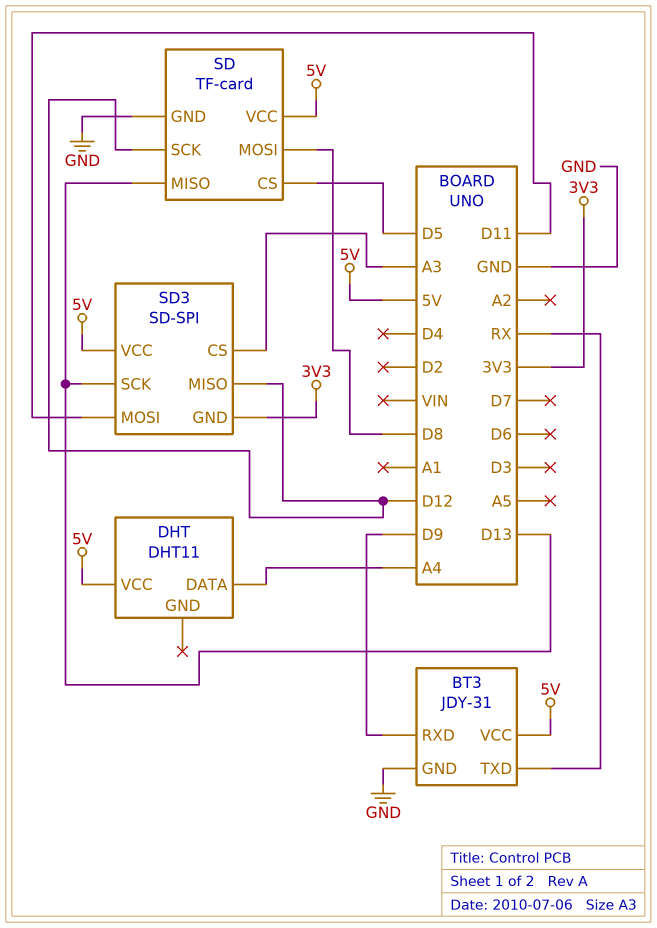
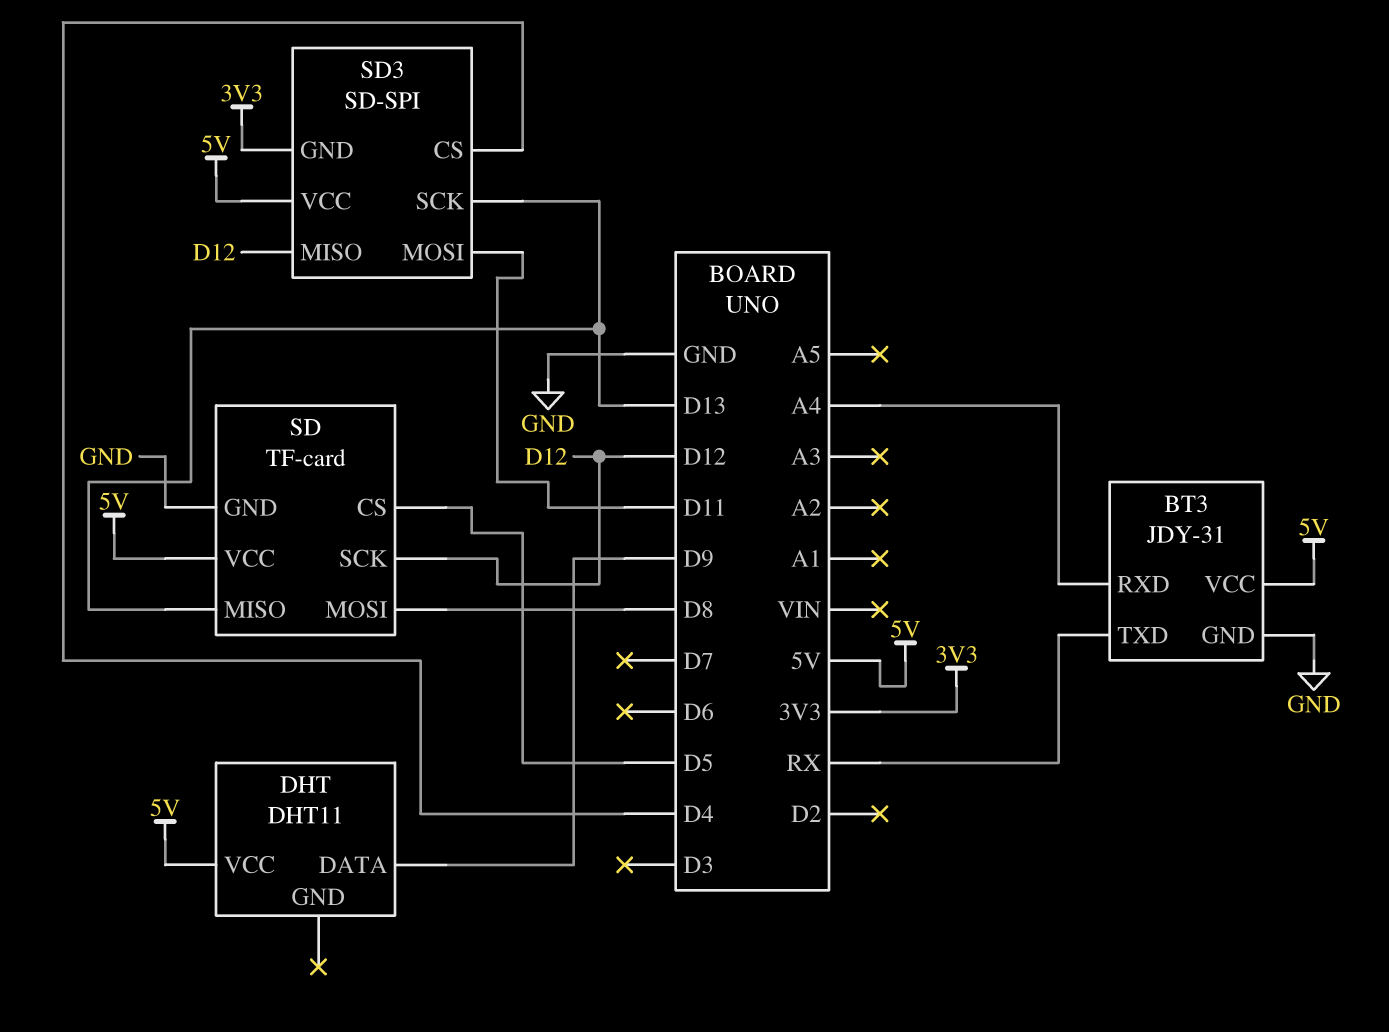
BT3 pin RXD: D9 -> A4
DHT pin DATA: A4 -> D9
SD3 pin CS: A3 -> D4

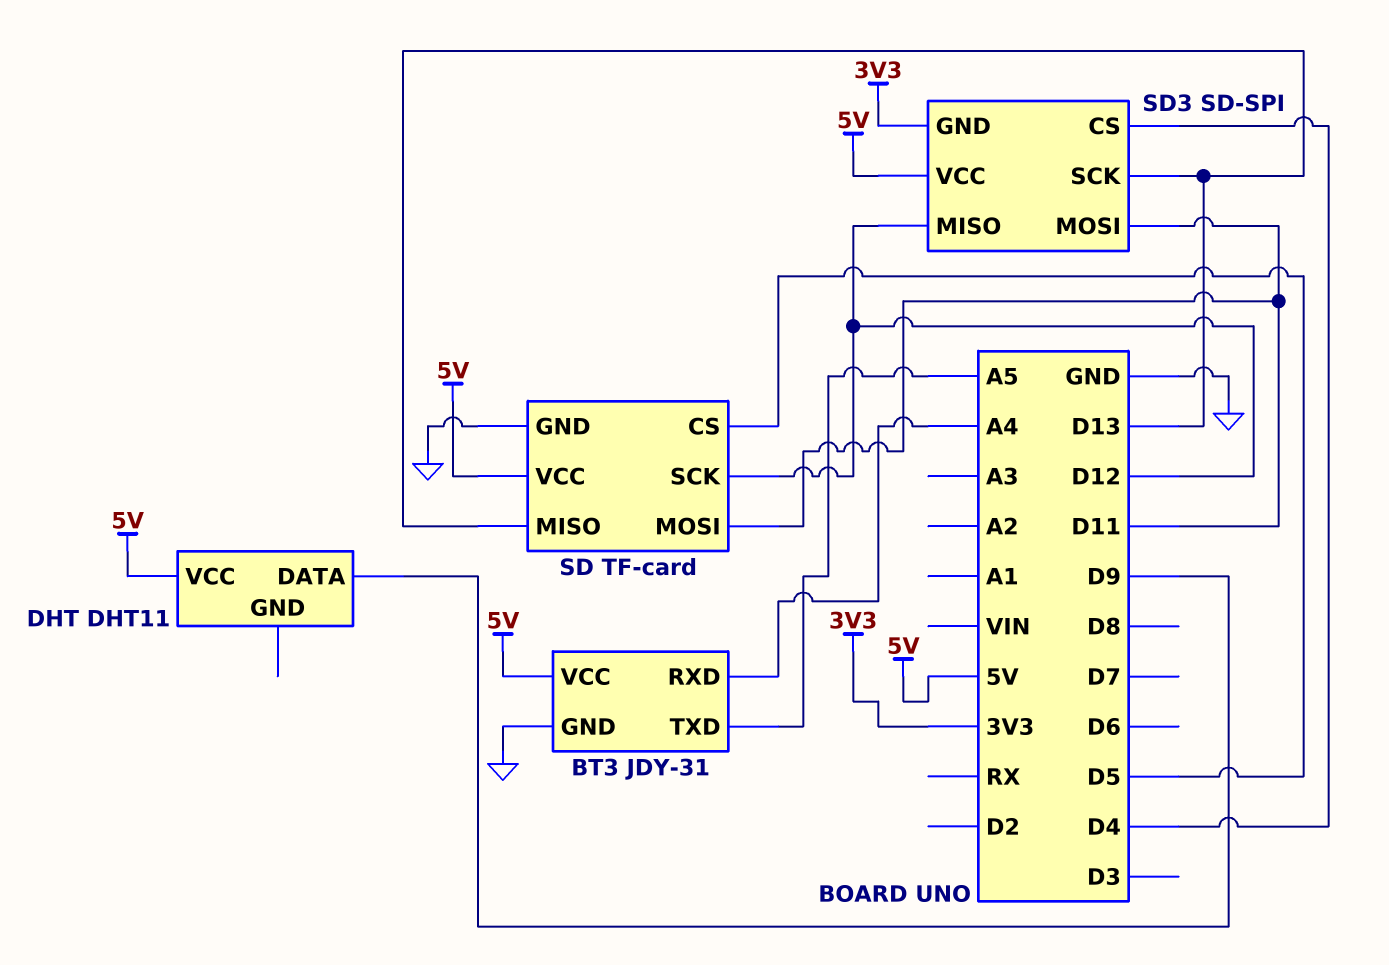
BT3 pin TXD: RX -> A5
SD pin MOSI: D8 -> D11

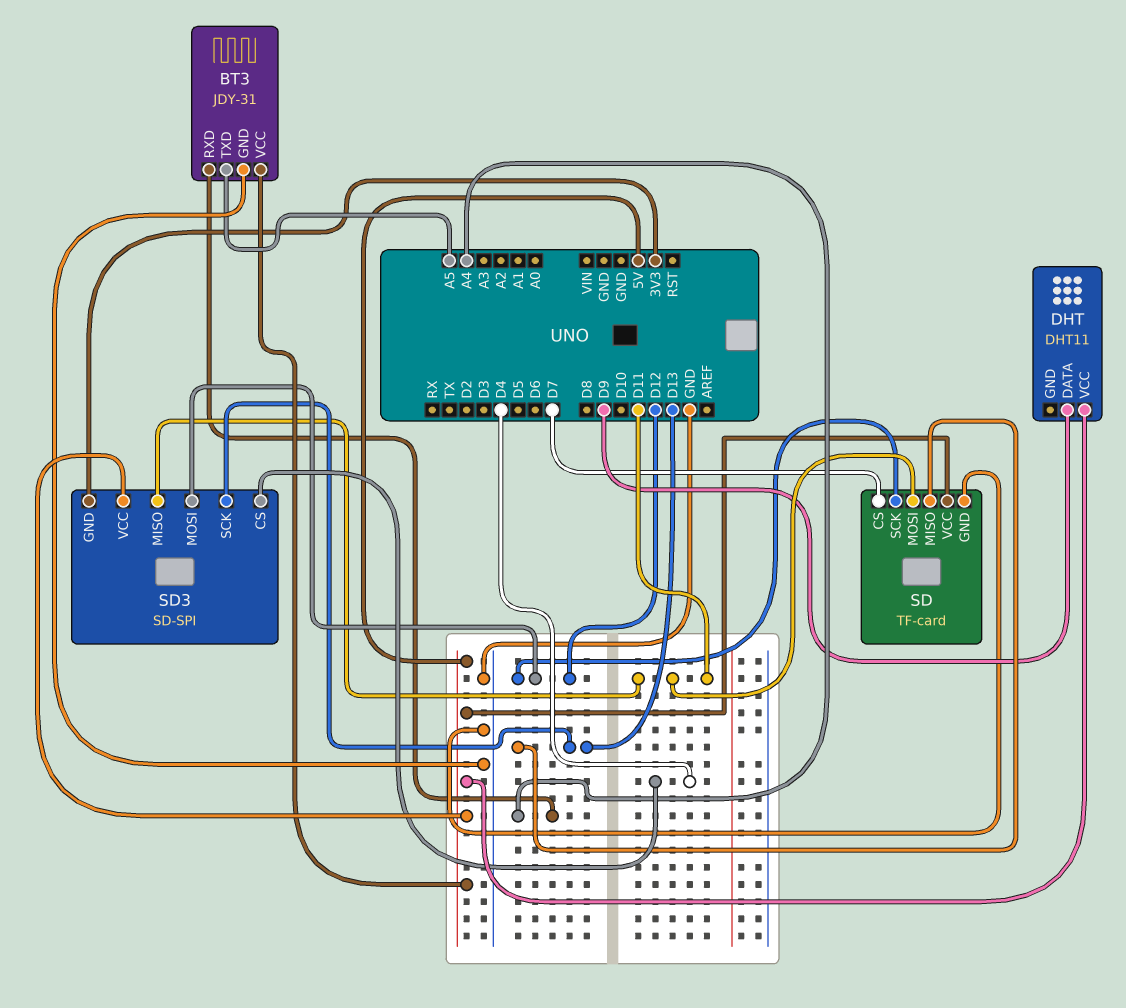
SD pin CS: D5 -> D7
SD3 pin MISO: D12 -> D11
SD3 pin MOSI: D11 -> D12

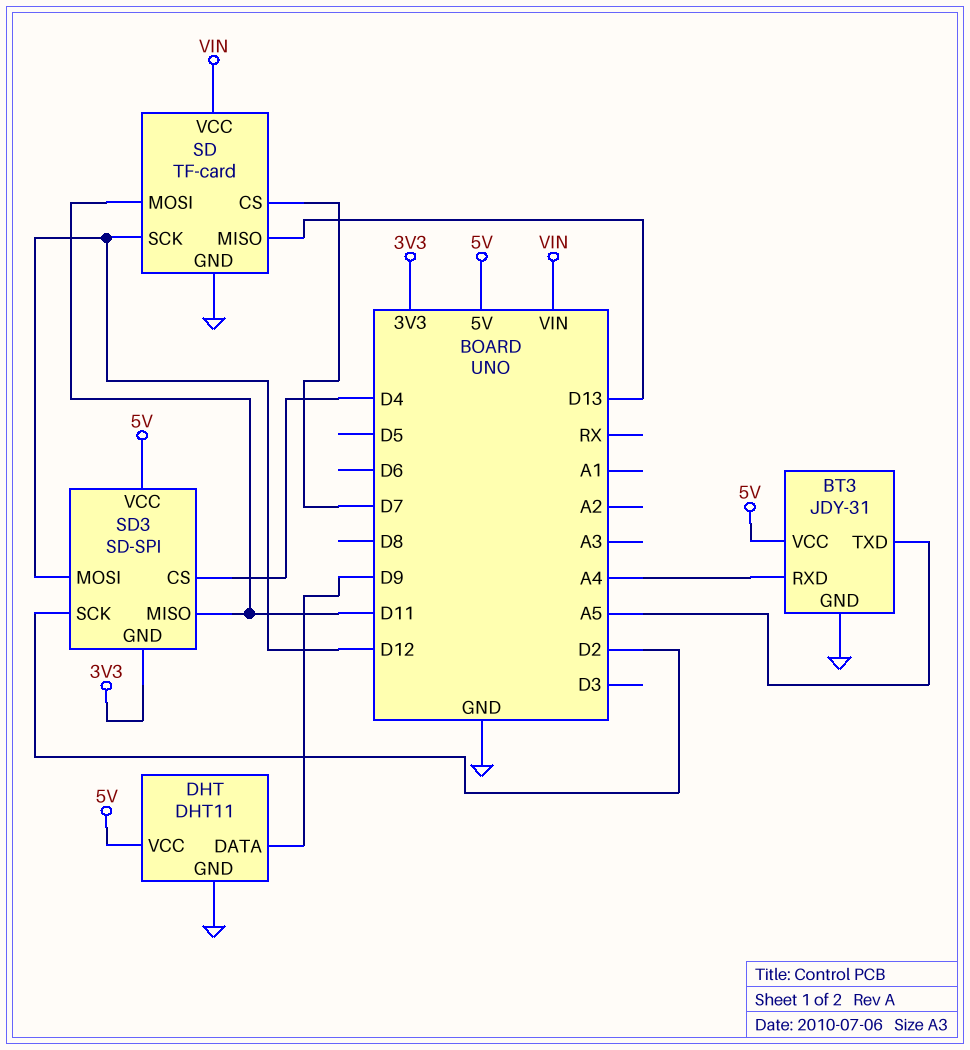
DHT pin GND: none -> GND
SD pin VCC: 5V -> VIN
SD3 pin SCK: D13 -> D2

